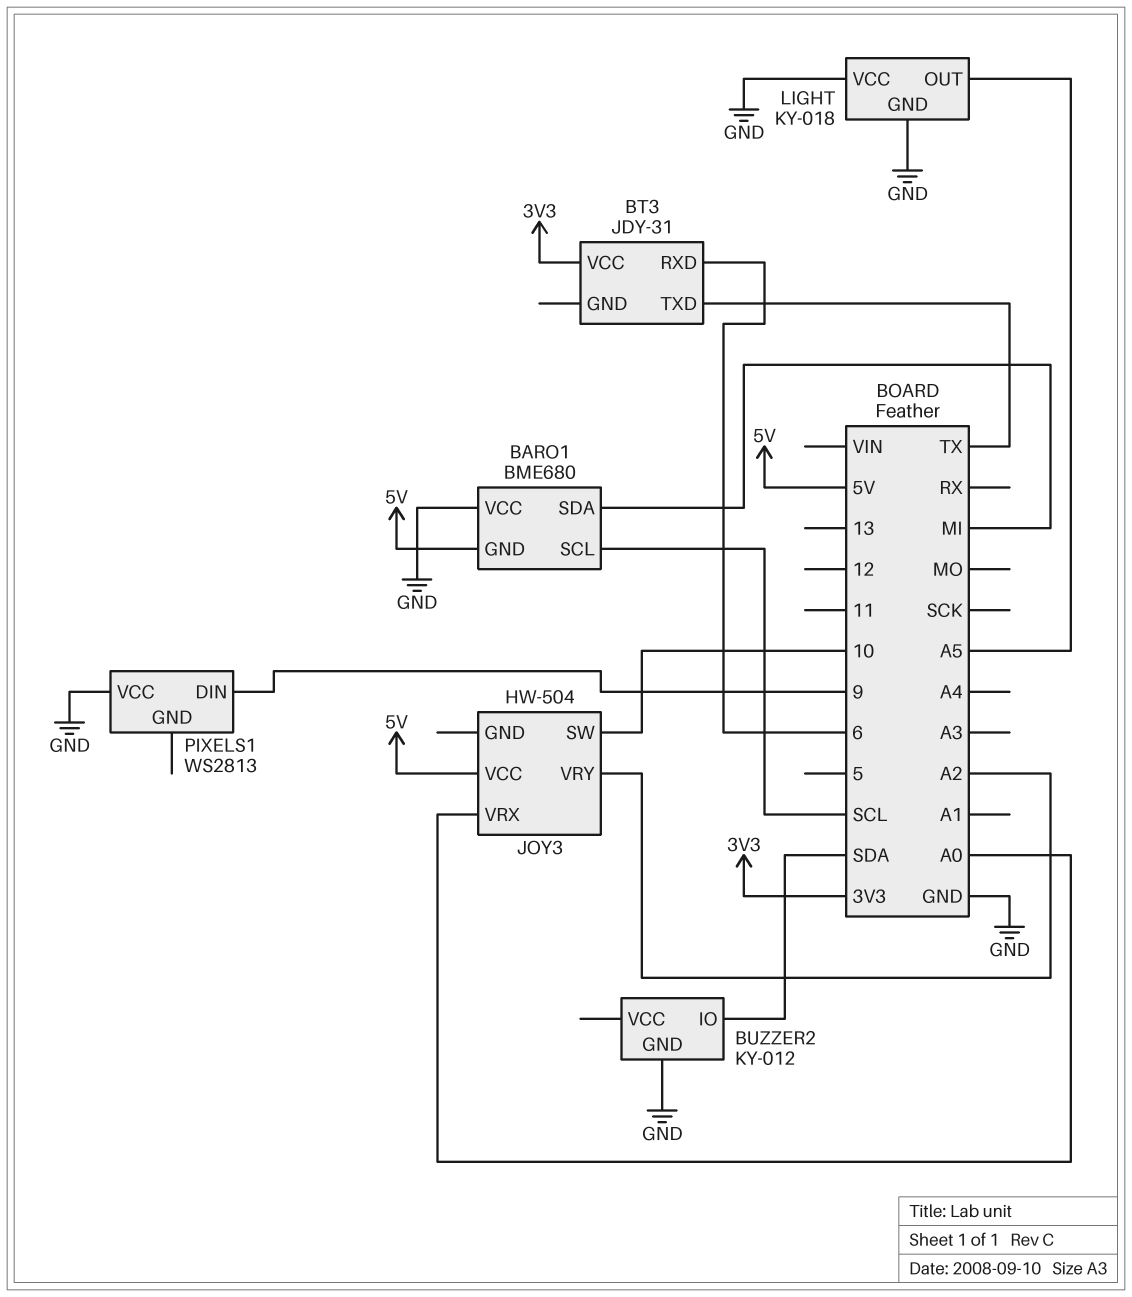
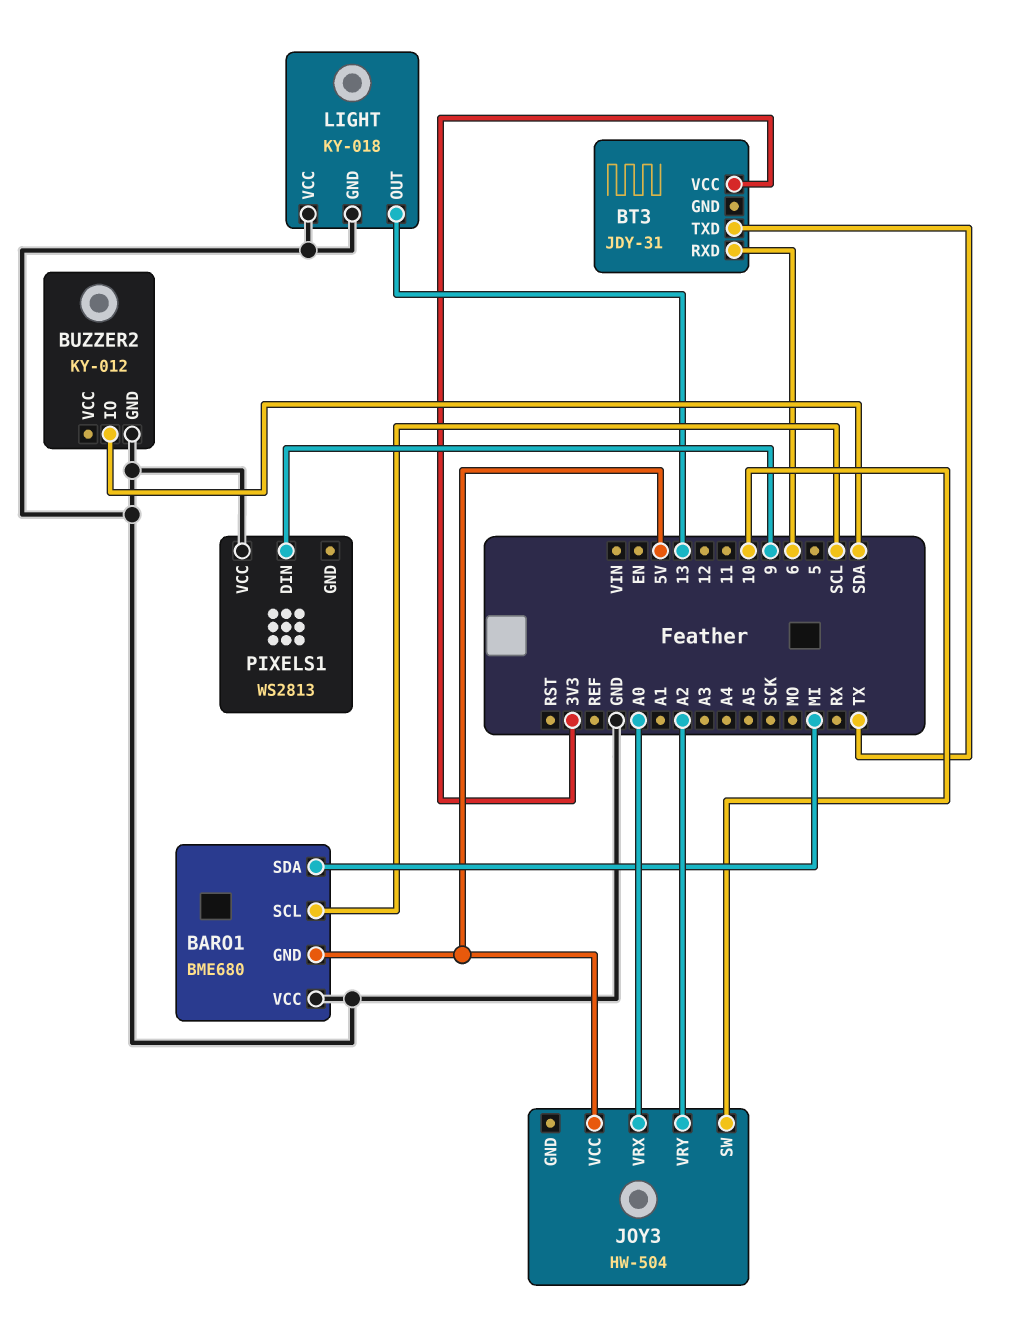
LIGHT pin OUT: A5 -> 13

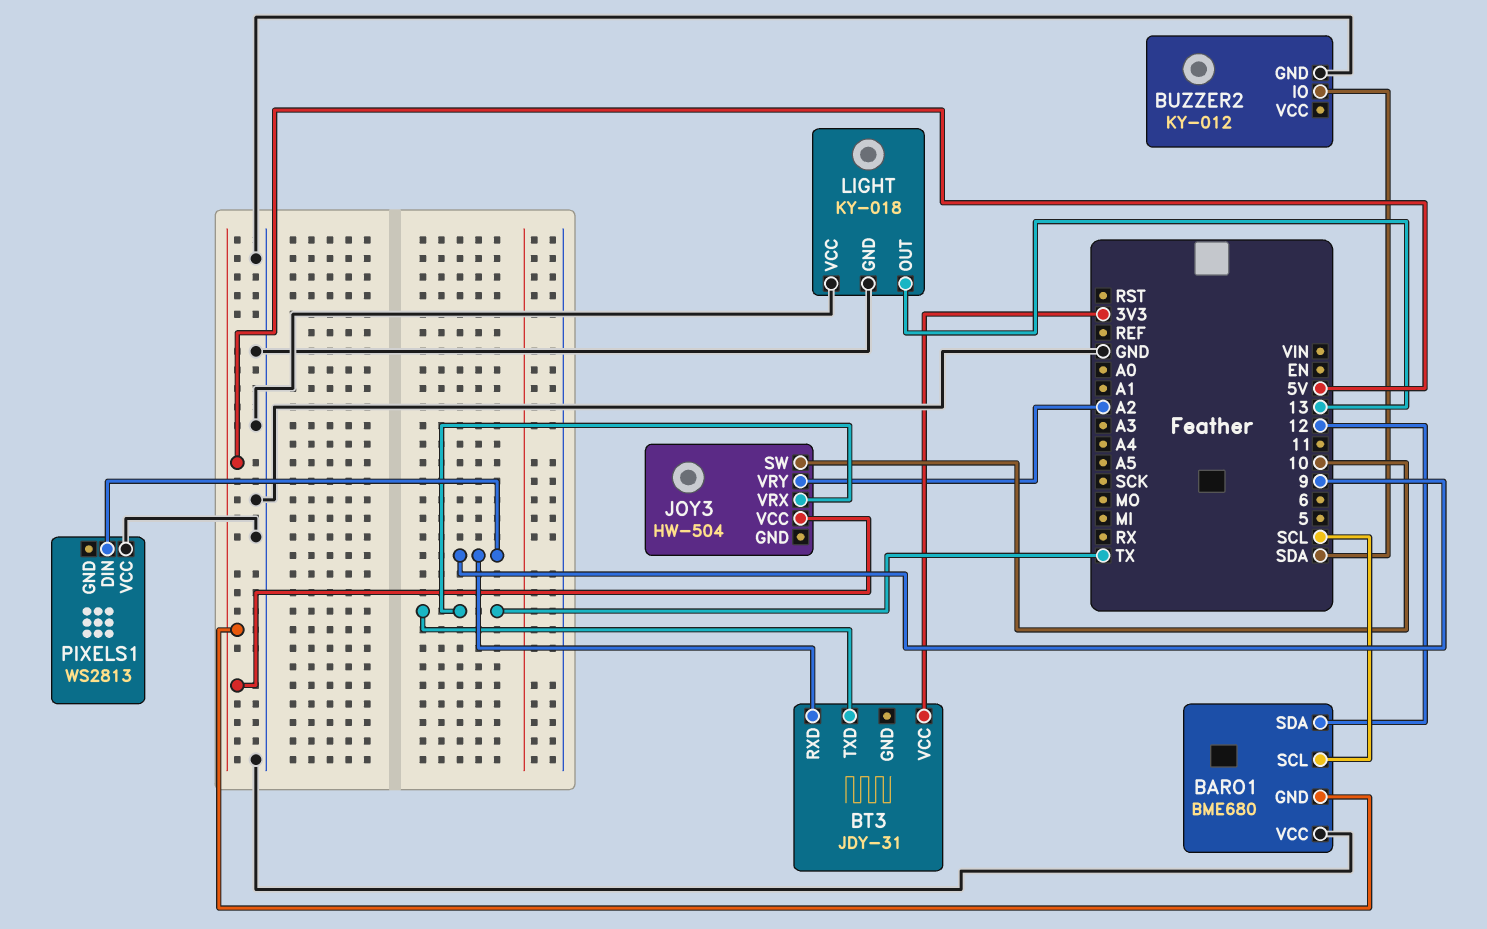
BARO1 pin SDA: MI -> 12
BT3 pin RXD: 6 -> 9
JOY3 pin VRX: A0 -> TX

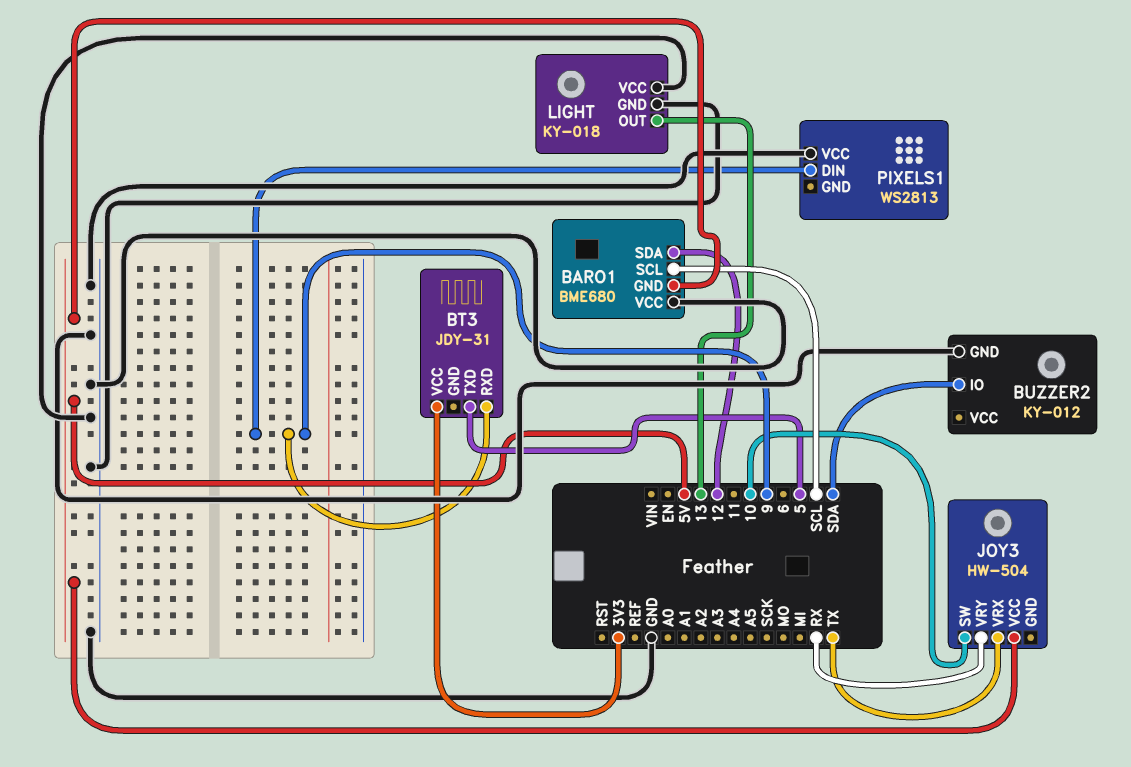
BT3 pin TXD: TX -> 5
JOY3 pin VRY: A2 -> RX

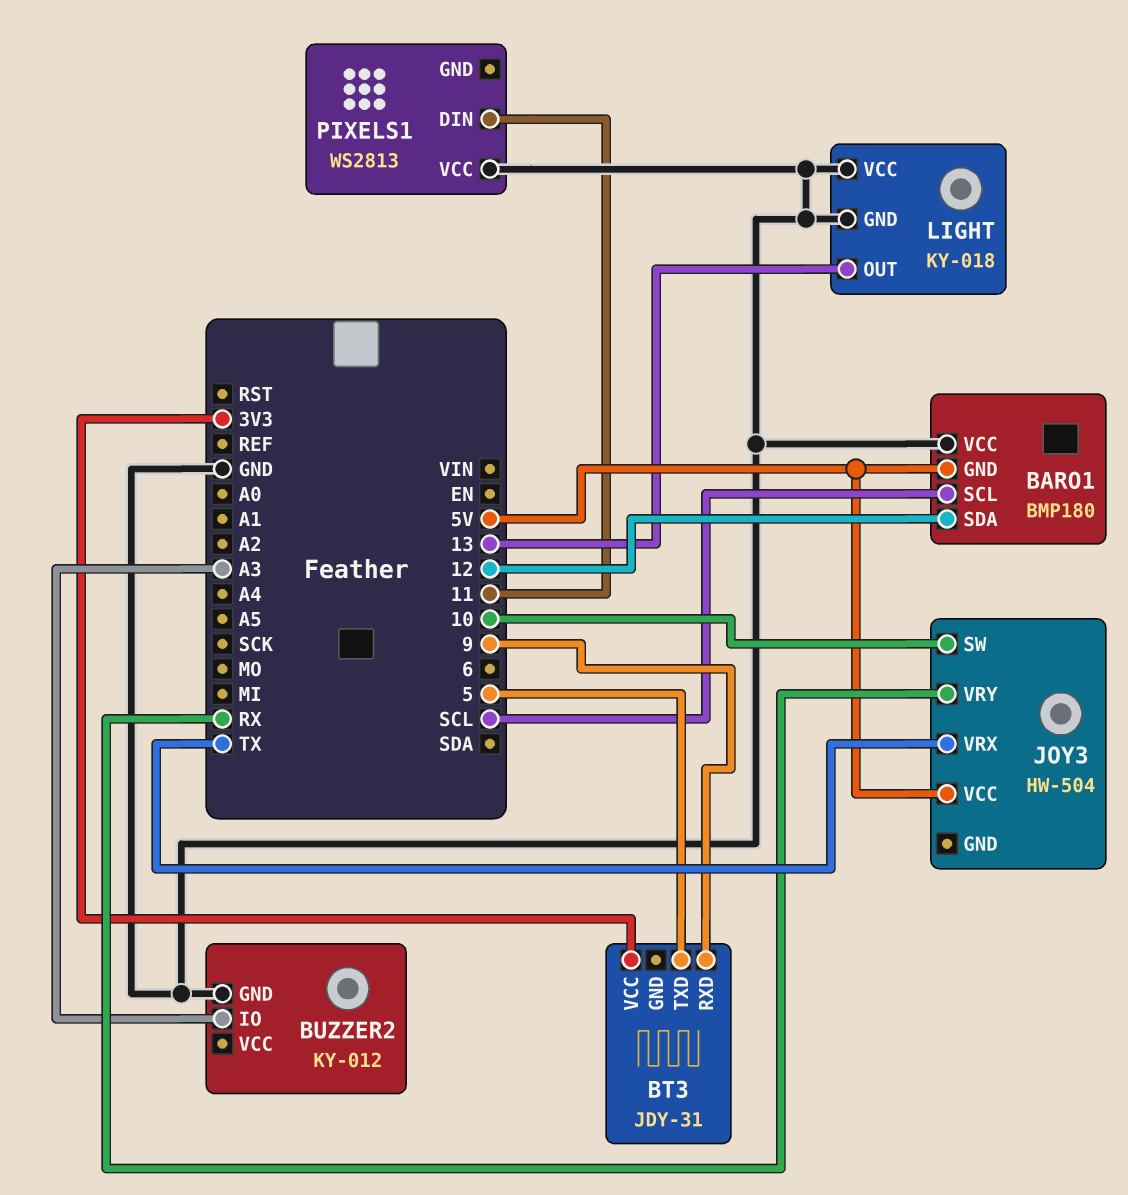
BARO1: BME680 -> BMP180
BUZZER2 pin IO: SDA -> A3
PIXELS1 pin DIN: 9 -> 11

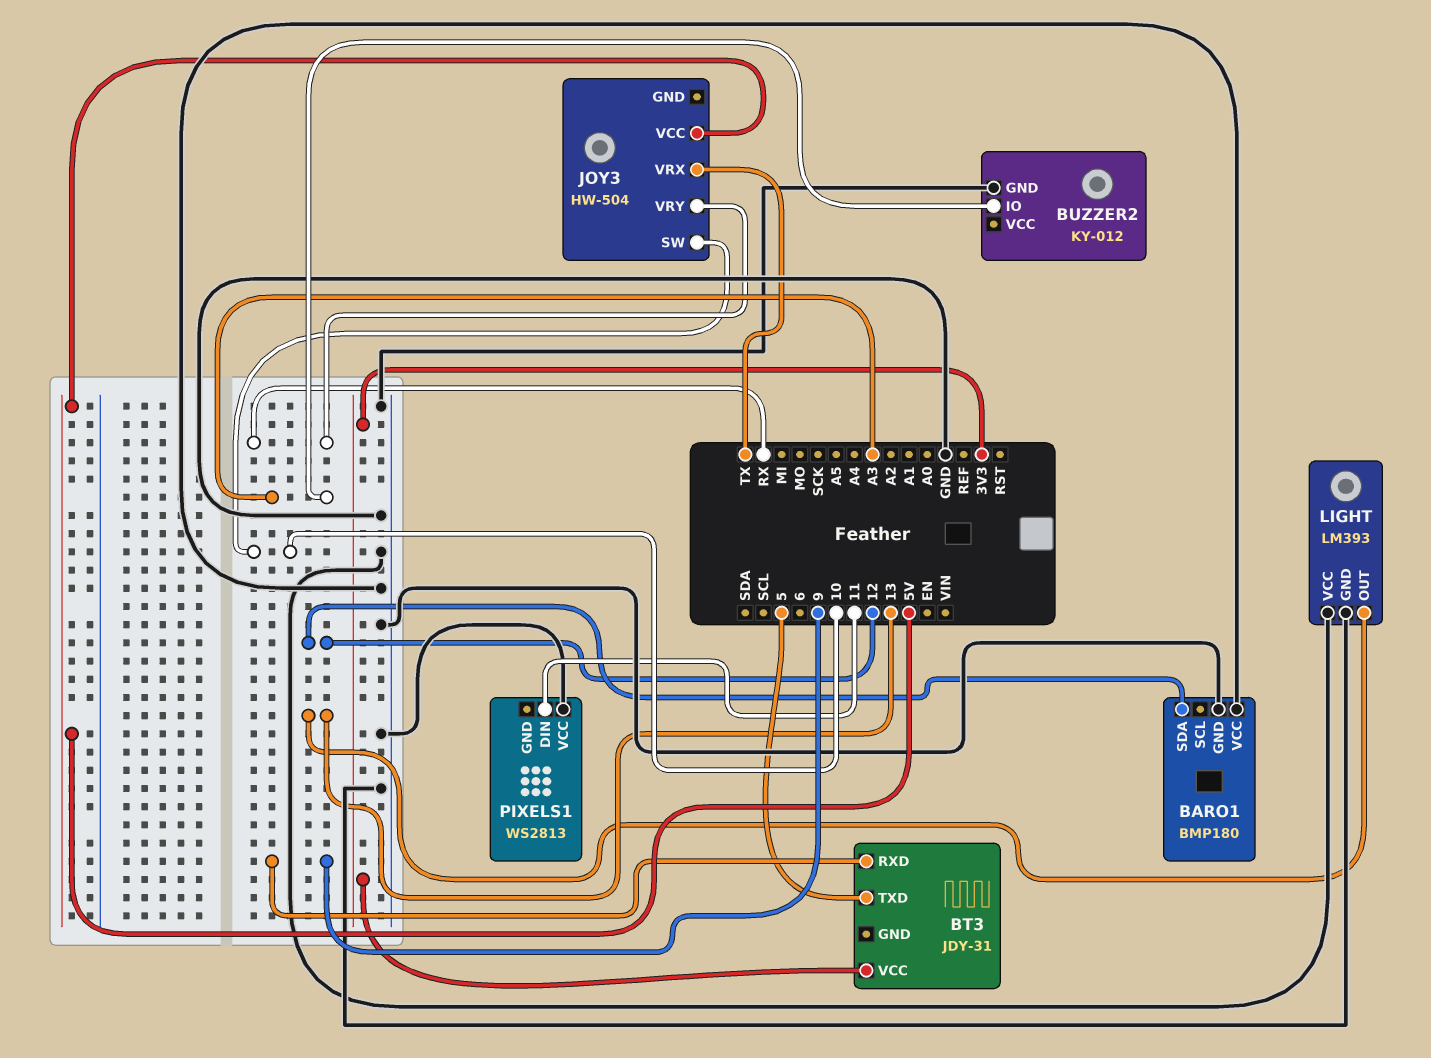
BARO1 pin GND: 5V -> GND
BARO1 pin SCL: SCL -> none
LIGHT: KY-018 -> LM393

